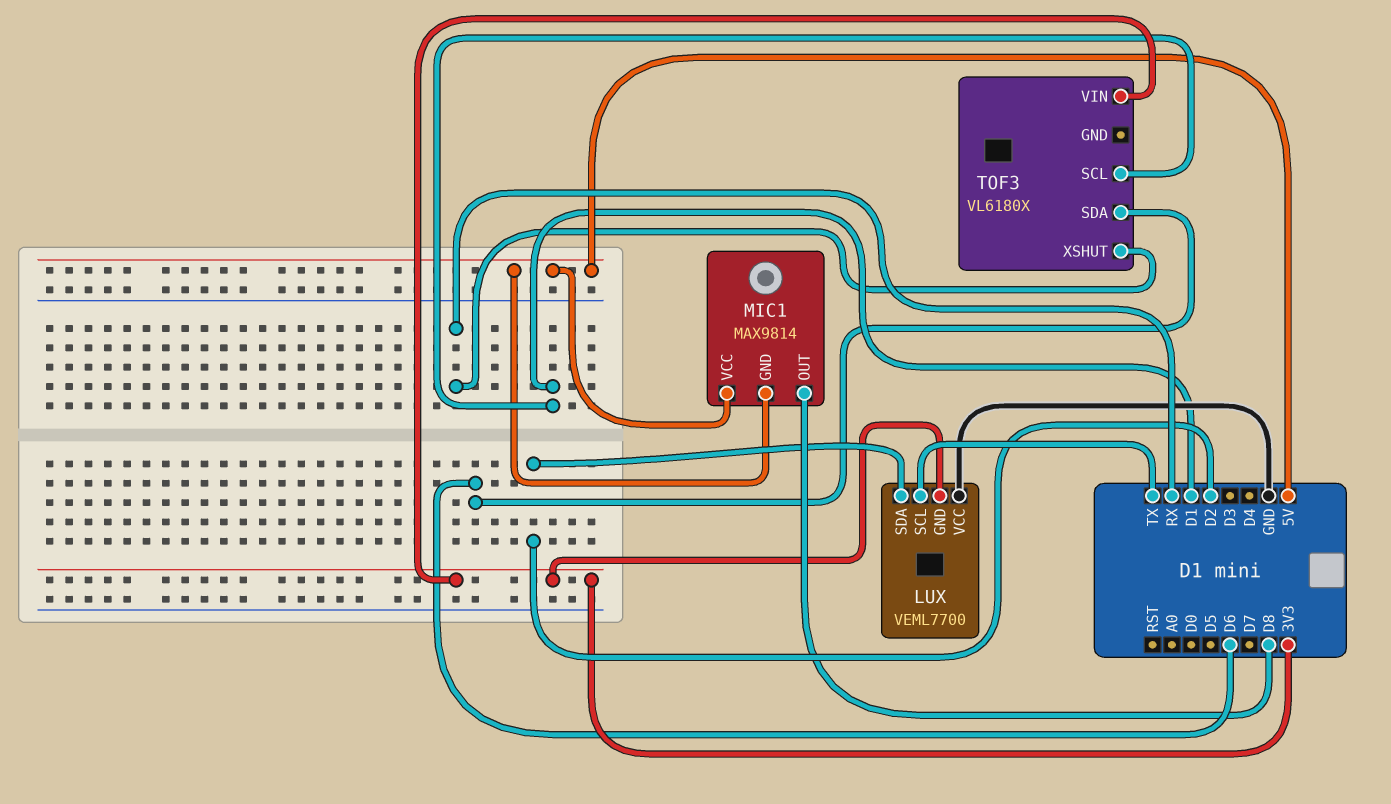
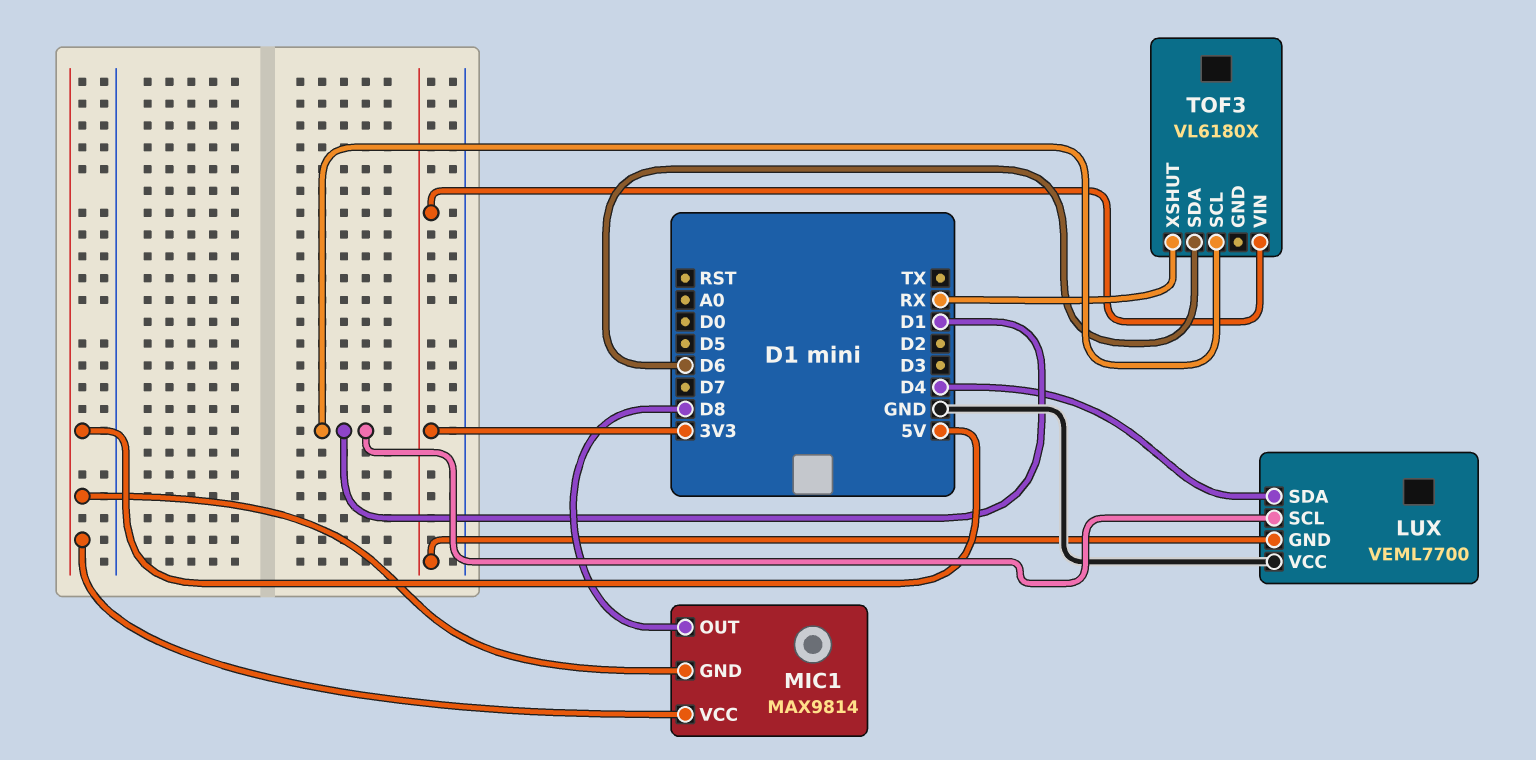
LUX pin SCL: TX -> D1
LUX pin SDA: D2 -> D4

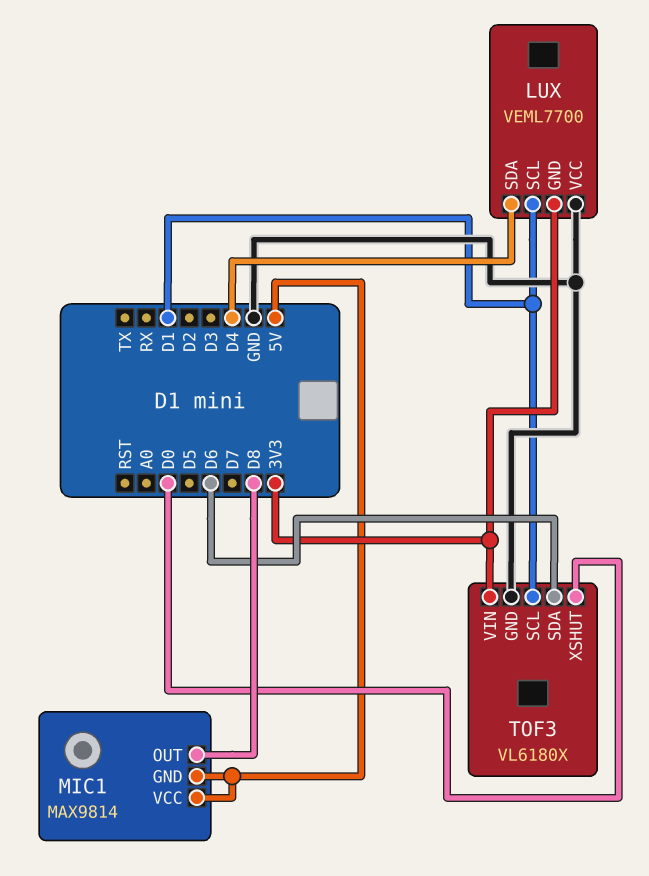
TOF3 pin GND: none -> GND
TOF3 pin XSHUT: RX -> D0

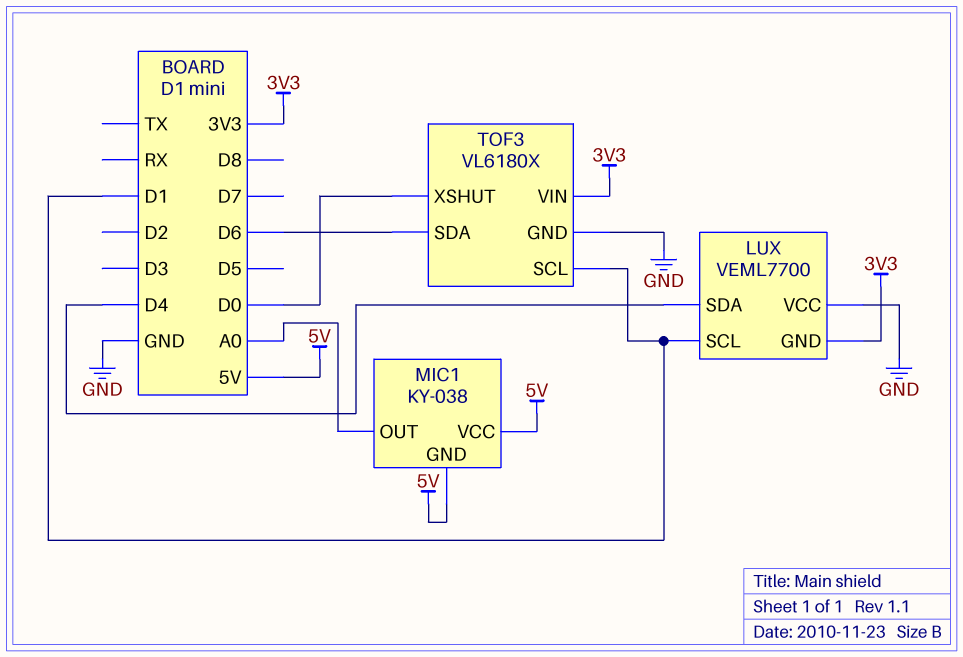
MIC1: MAX9814 -> KY-038
MIC1 pin OUT: D8 -> A0

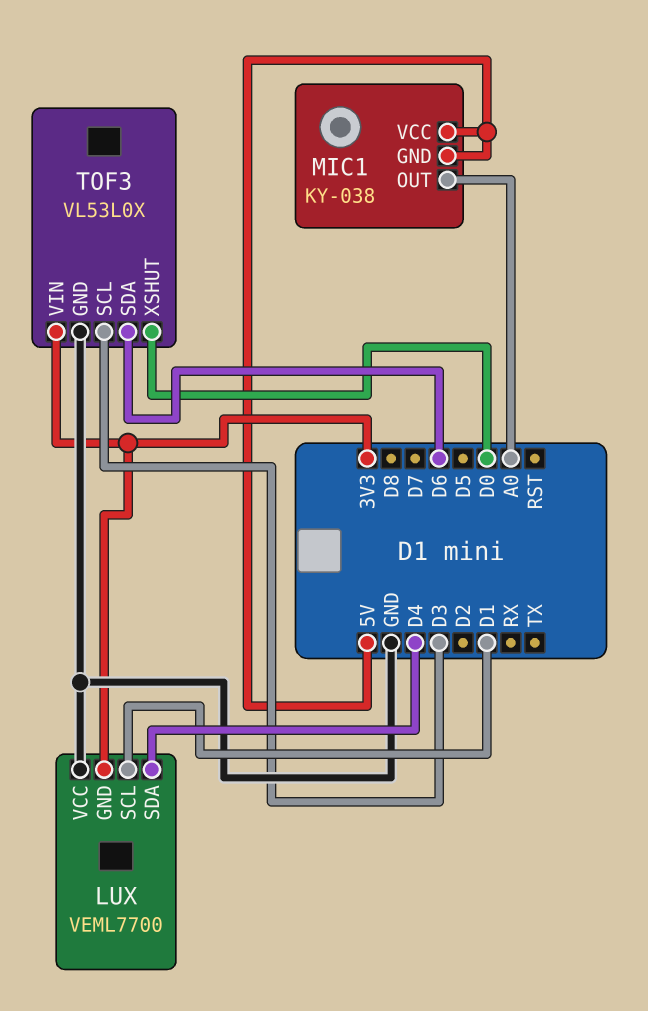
TOF3: VL6180X -> VL53L0X
TOF3 pin SCL: D1 -> D3

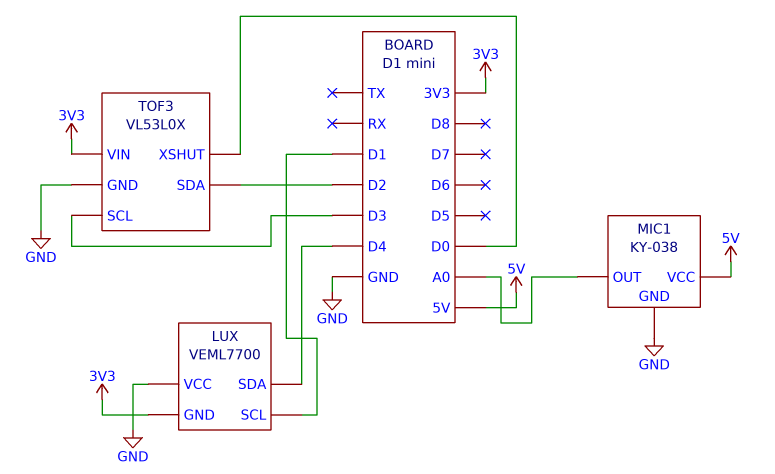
MIC1 pin GND: 5V -> GND
TOF3 pin SDA: D6 -> D2

